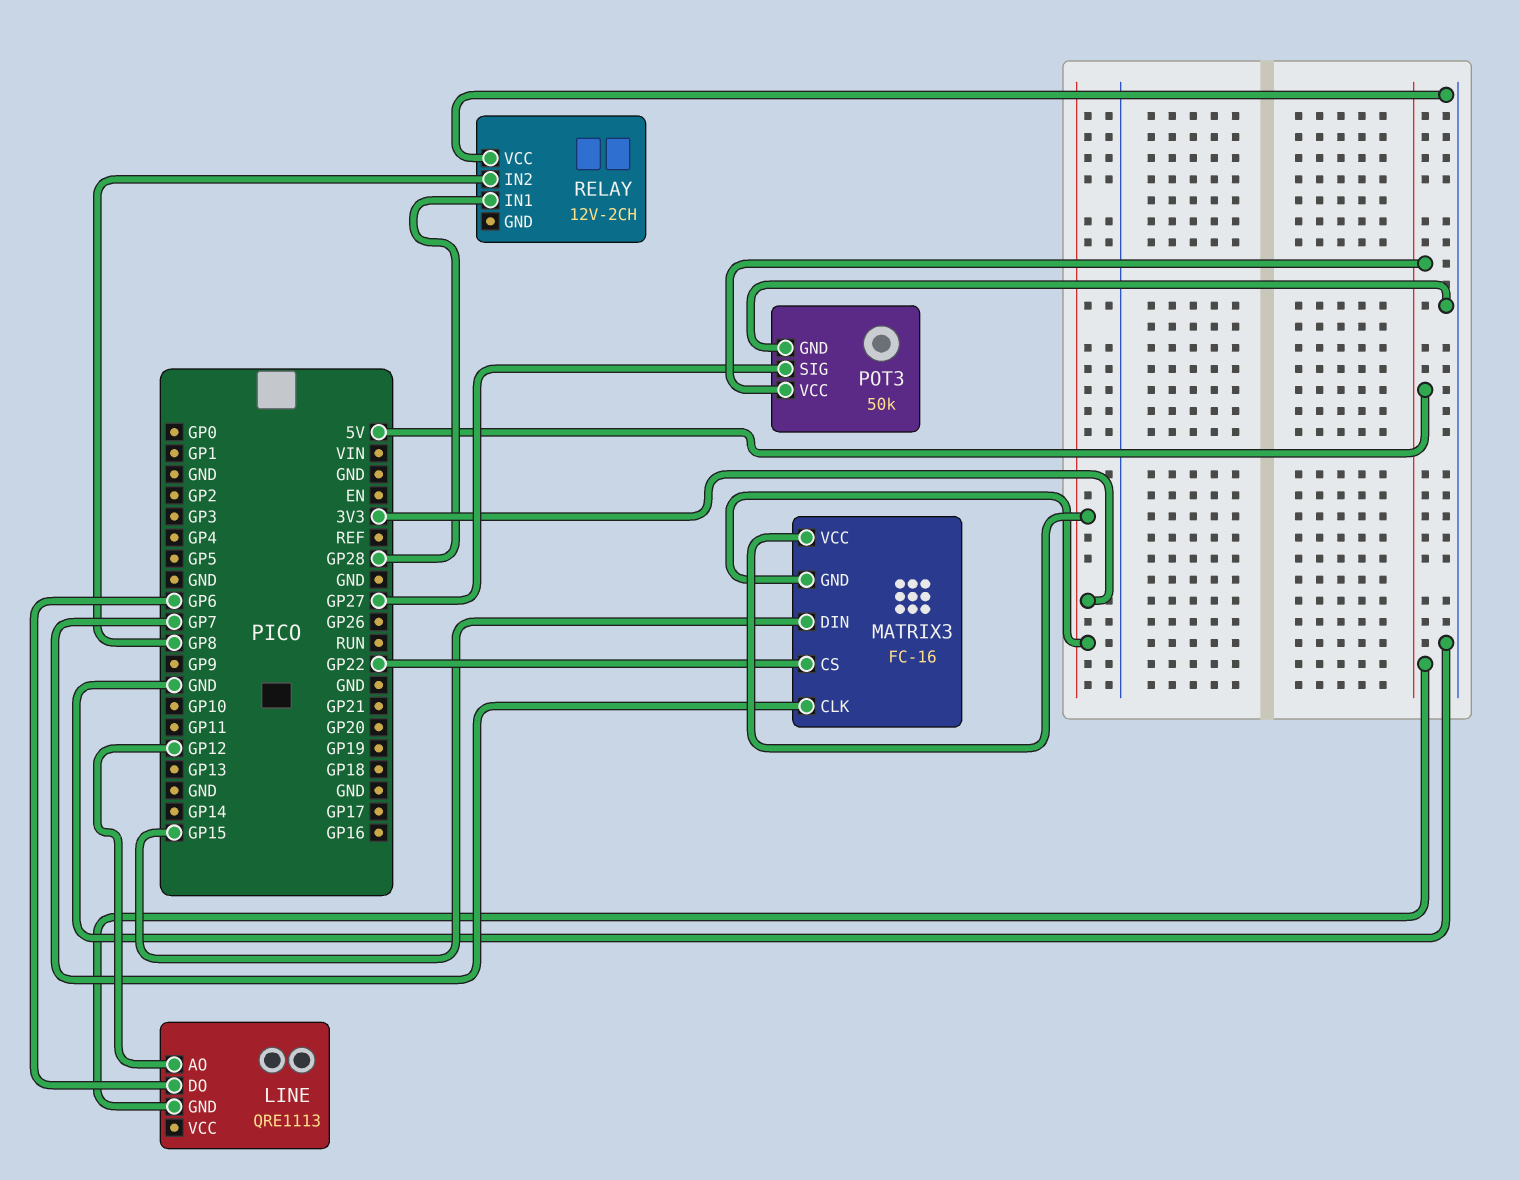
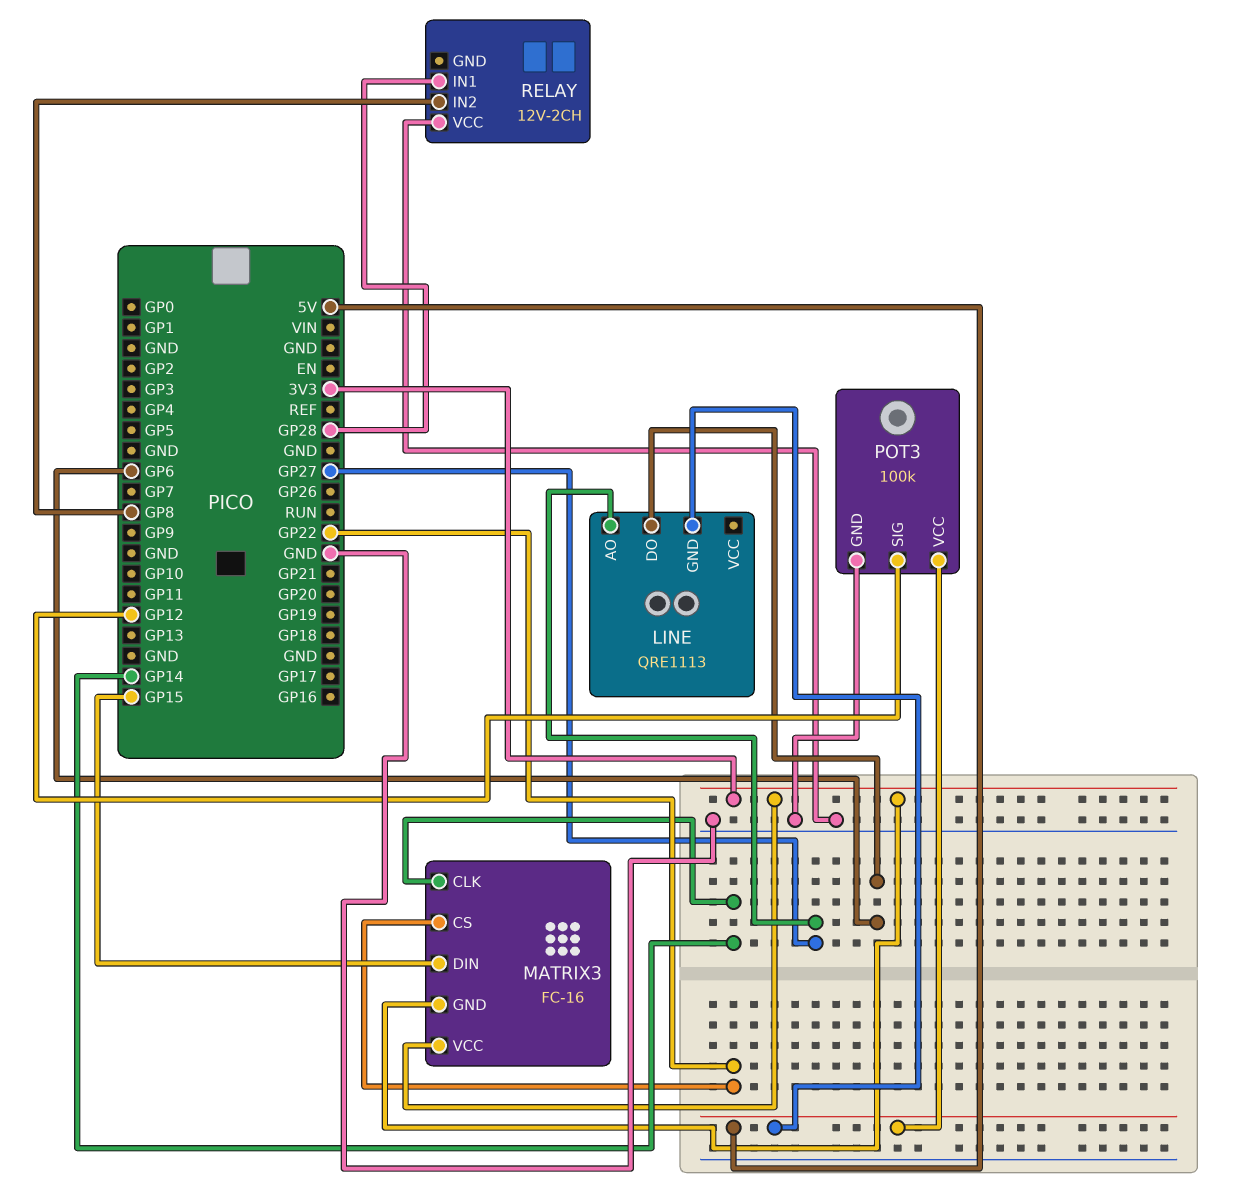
LINE pin AO: GP12 -> GP27
MATRIX3 pin CLK: GP7 -> GP14
POT3: 50k -> 100k
POT3 pin SIG: GP27 -> GP12

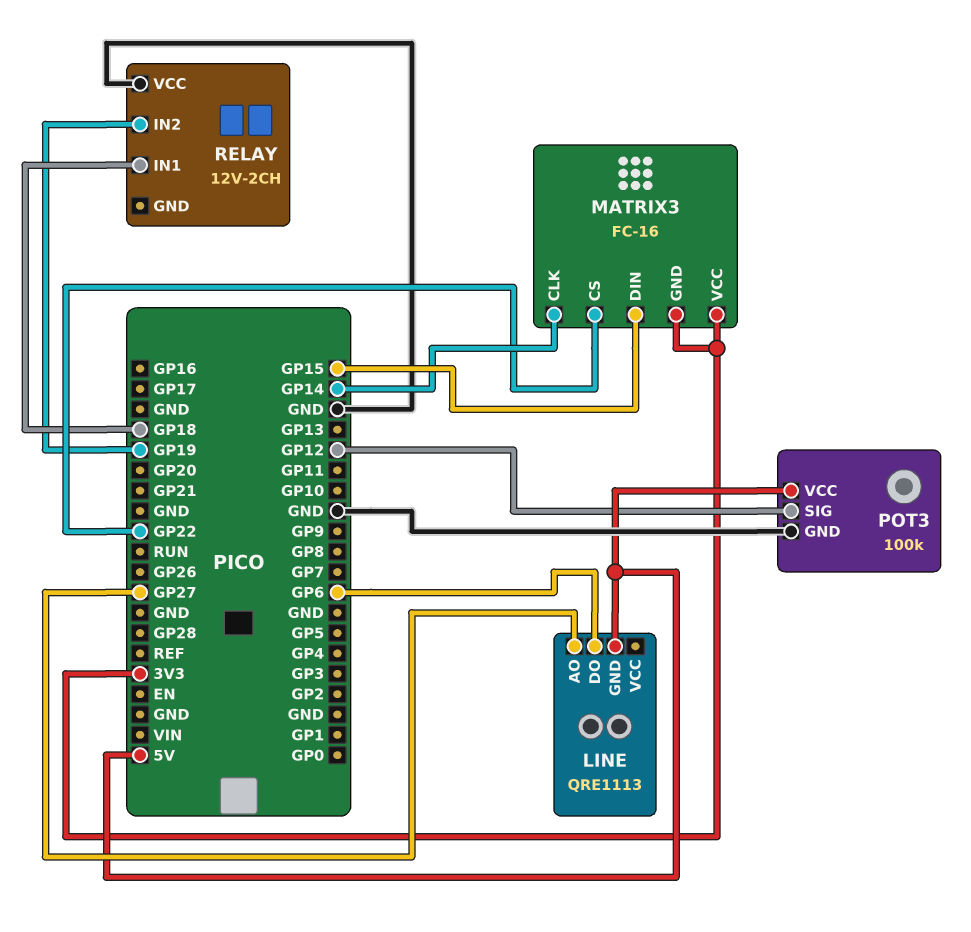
RELAY pin IN1: GP28 -> GP18
RELAY pin IN2: GP8 -> GP19

